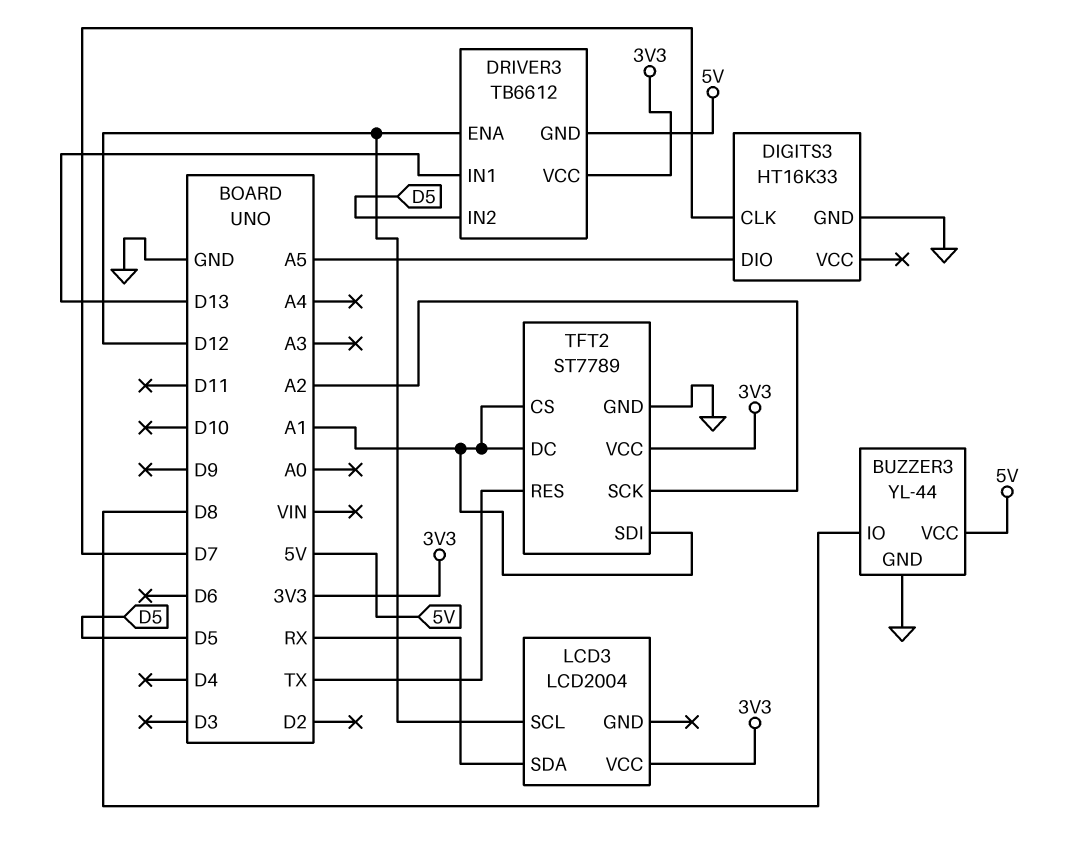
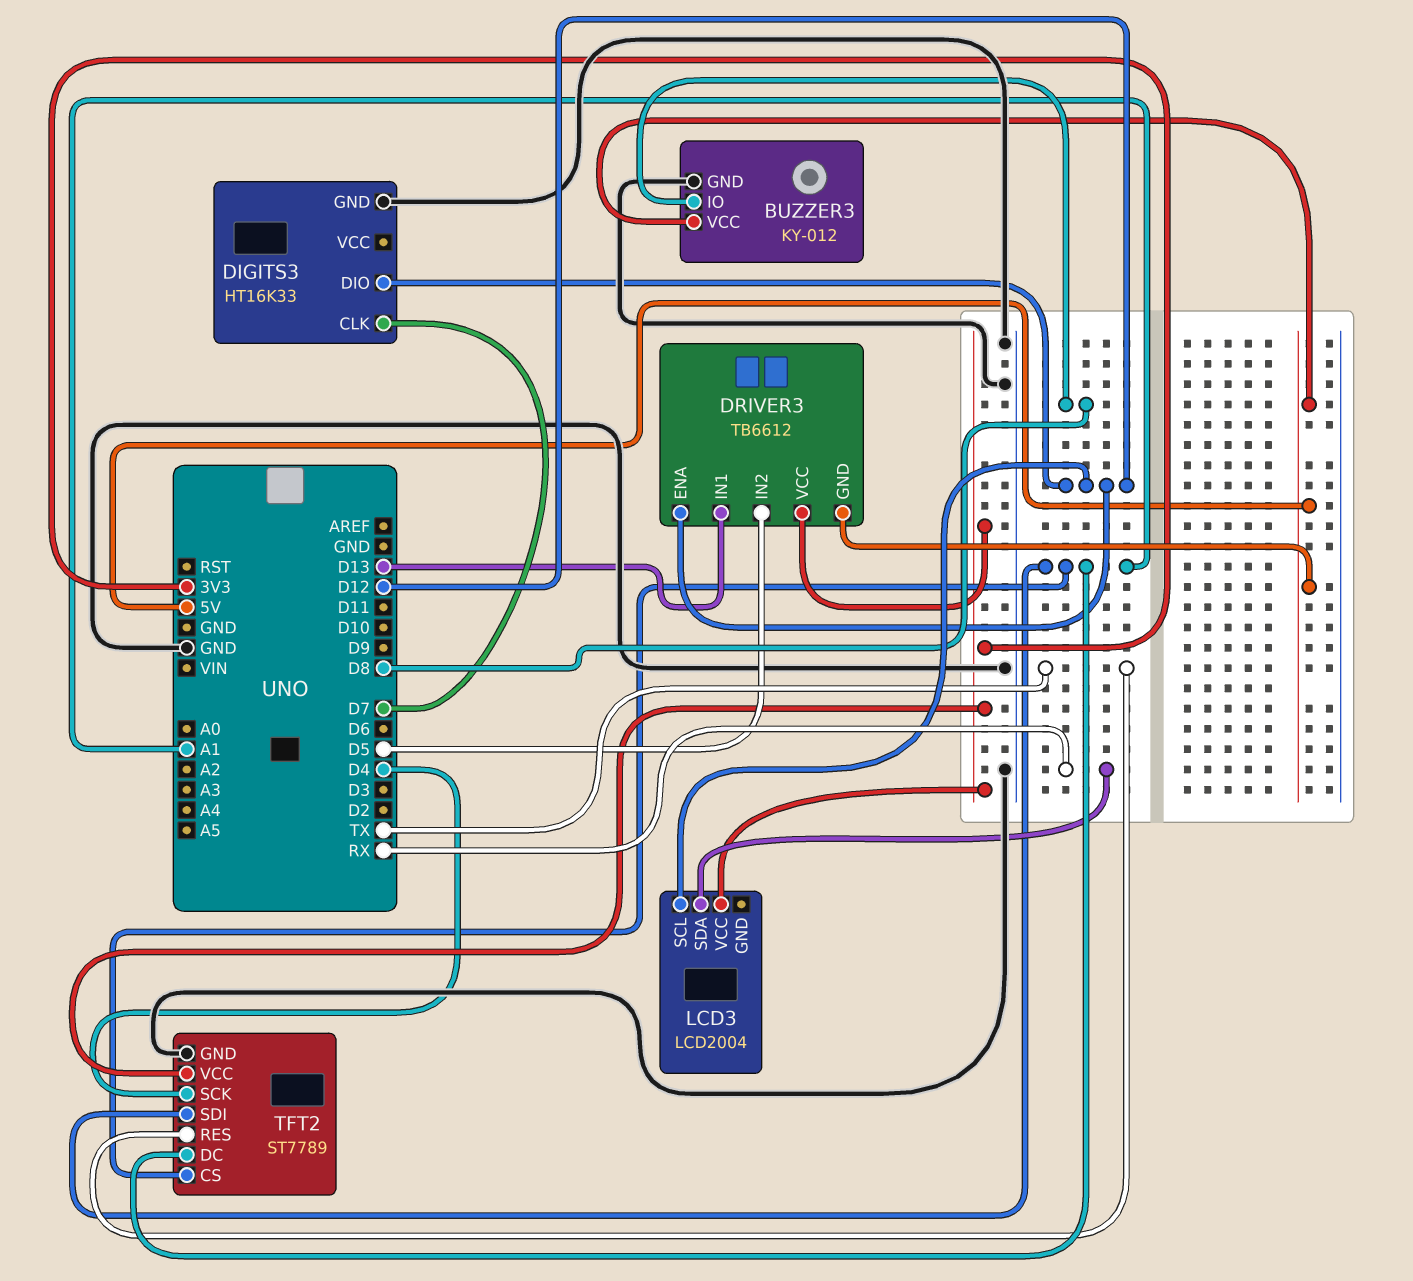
BUZZER3: YL-44 -> KY-012
DIGITS3 pin DIO: A5 -> D12
TFT2 pin SCK: A2 -> D4

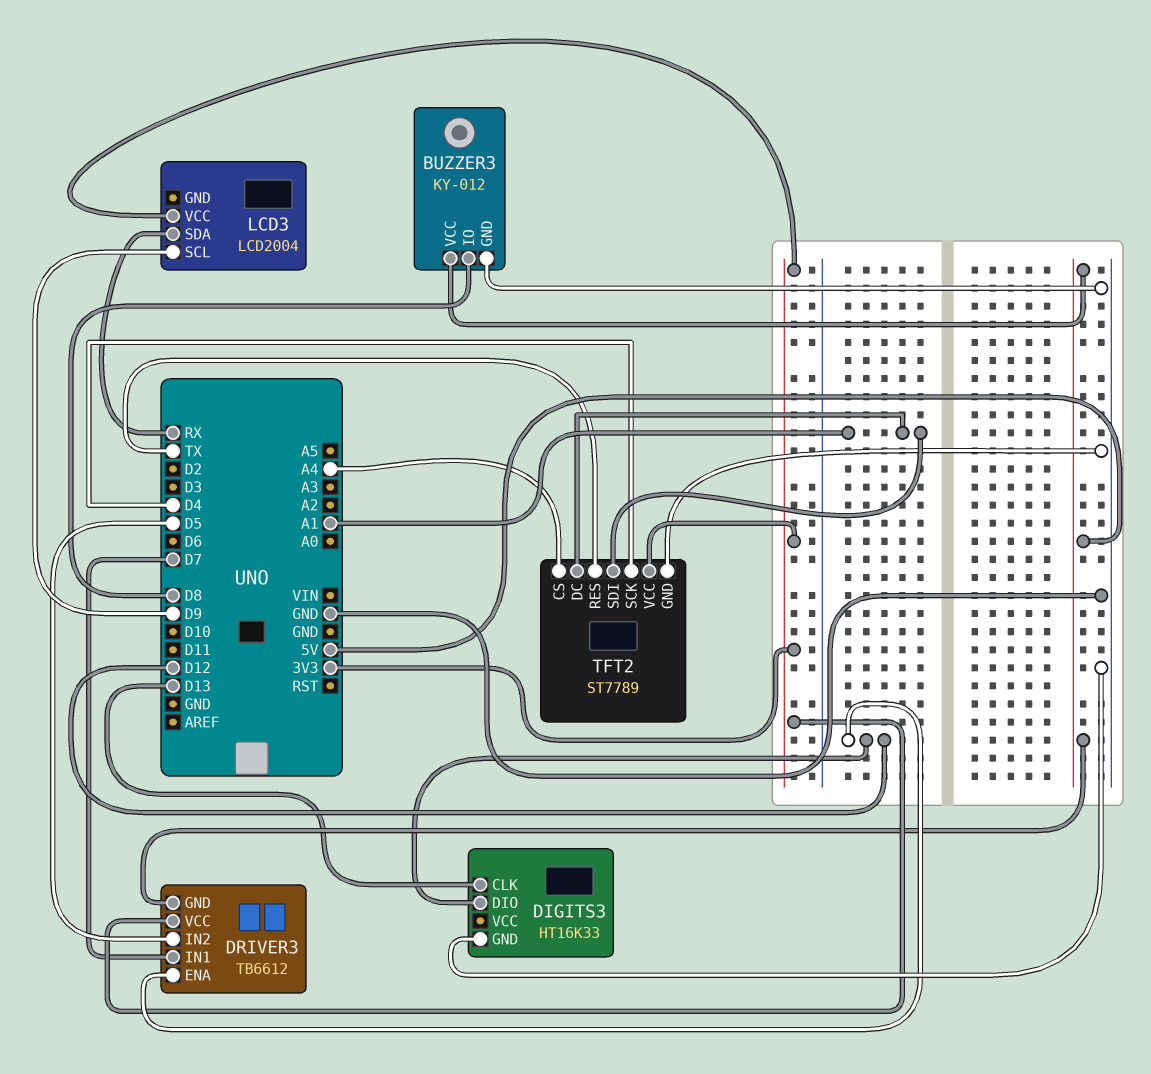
DIGITS3 pin CLK: D7 -> D13
DRIVER3 pin IN1: D13 -> D7
LCD3 pin SCL: D12 -> D9
TFT2 pin CS: A1 -> A4

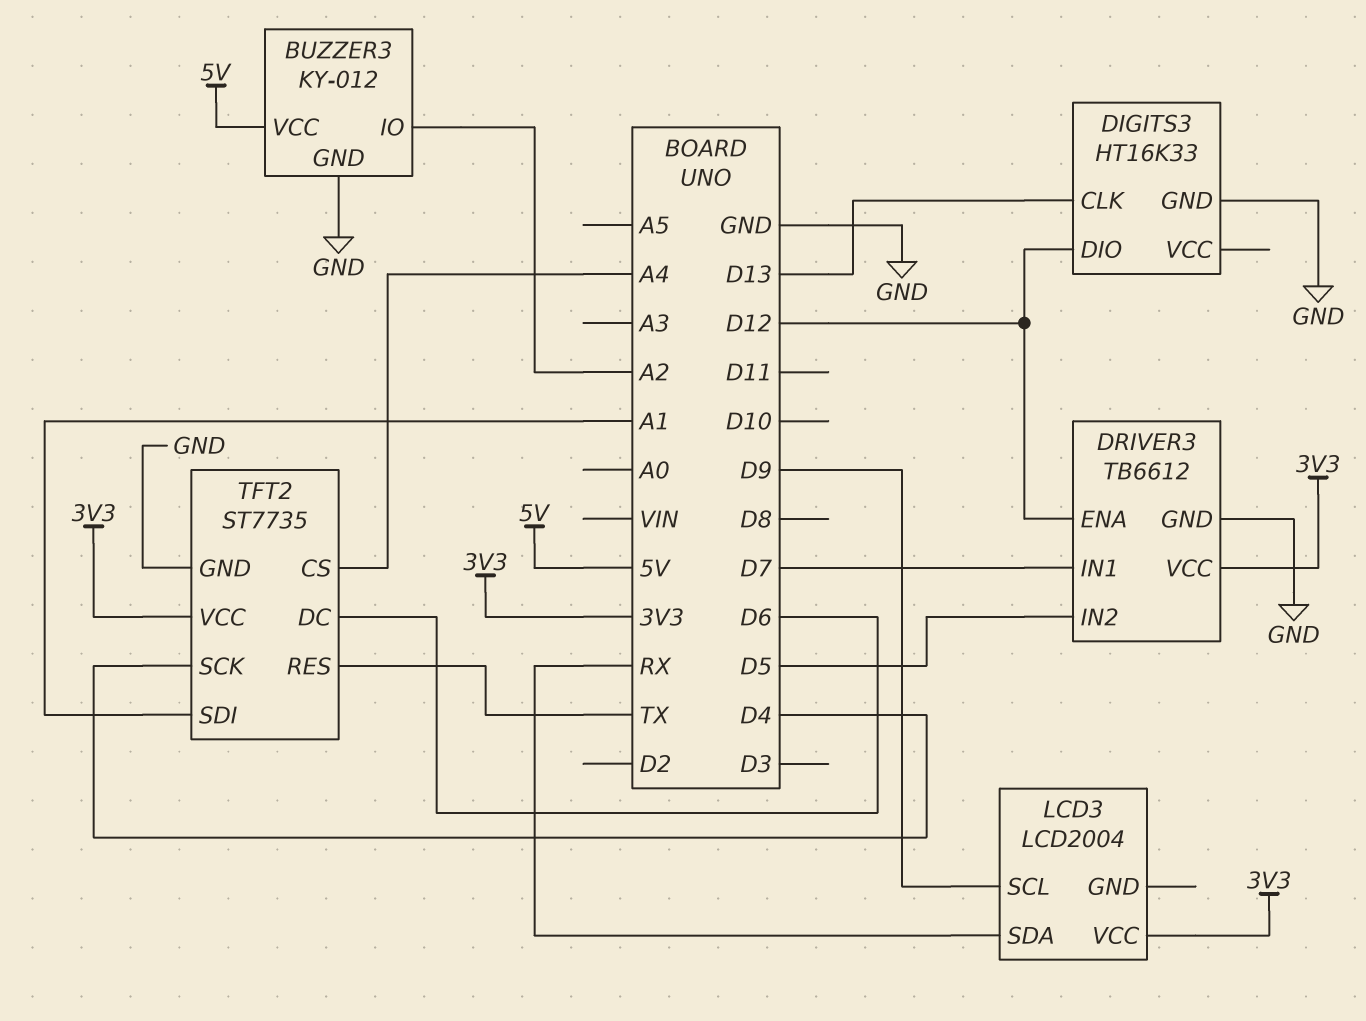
BUZZER3 pin IO: D8 -> A2
DRIVER3 pin GND: 5V -> GND
TFT2: ST7789 -> ST7735
TFT2 pin DC: A1 -> D6

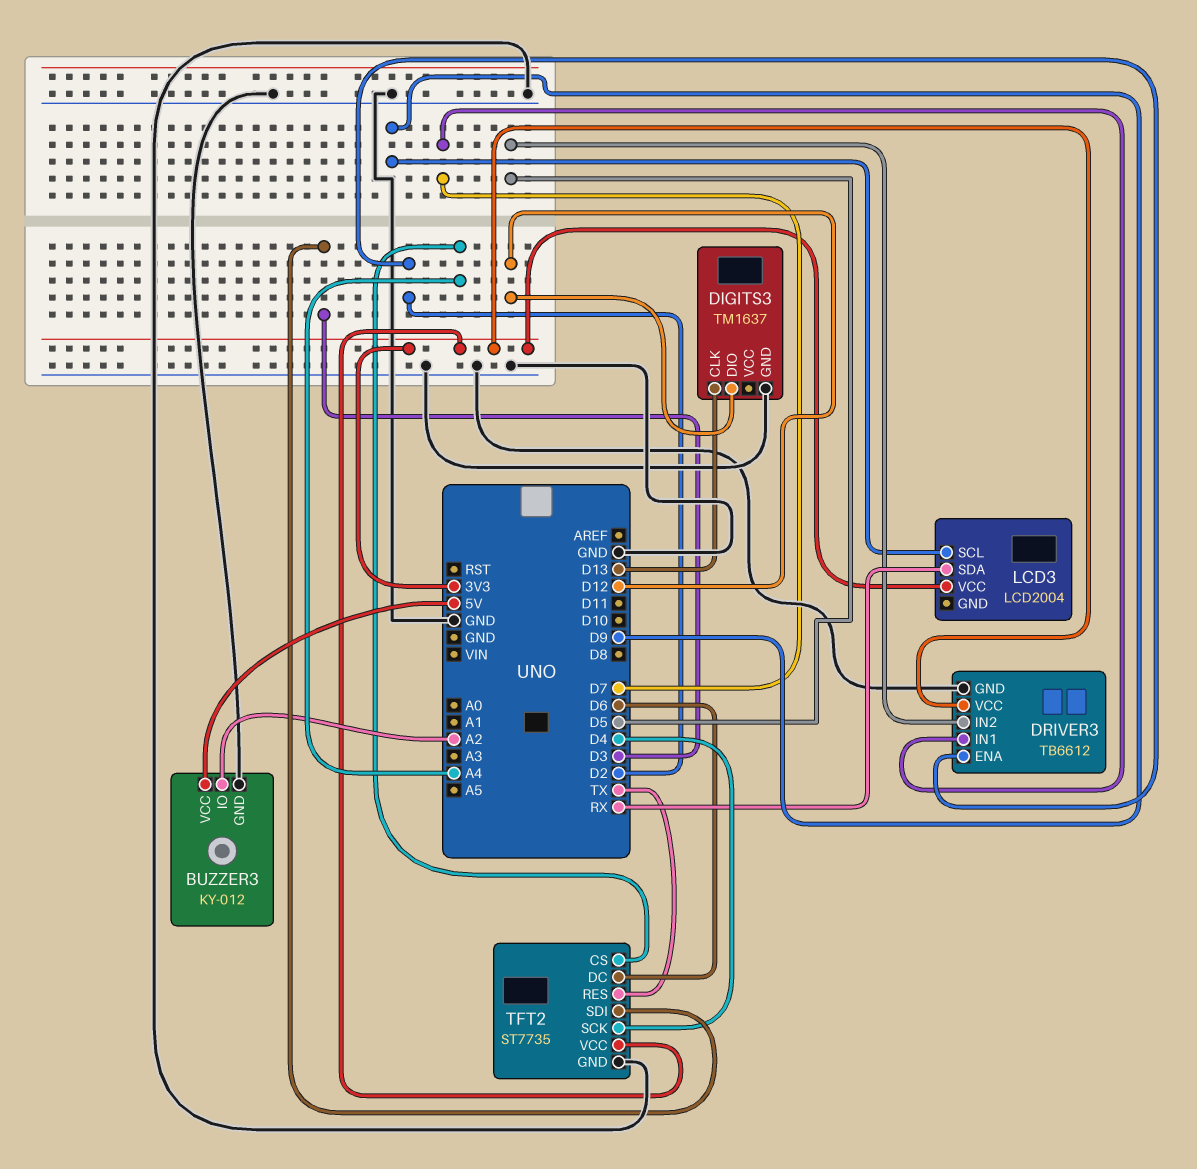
DIGITS3: HT16K33 -> TM1637
DRIVER3 pin ENA: D12 -> D2
TFT2 pin SDI: A1 -> D3

